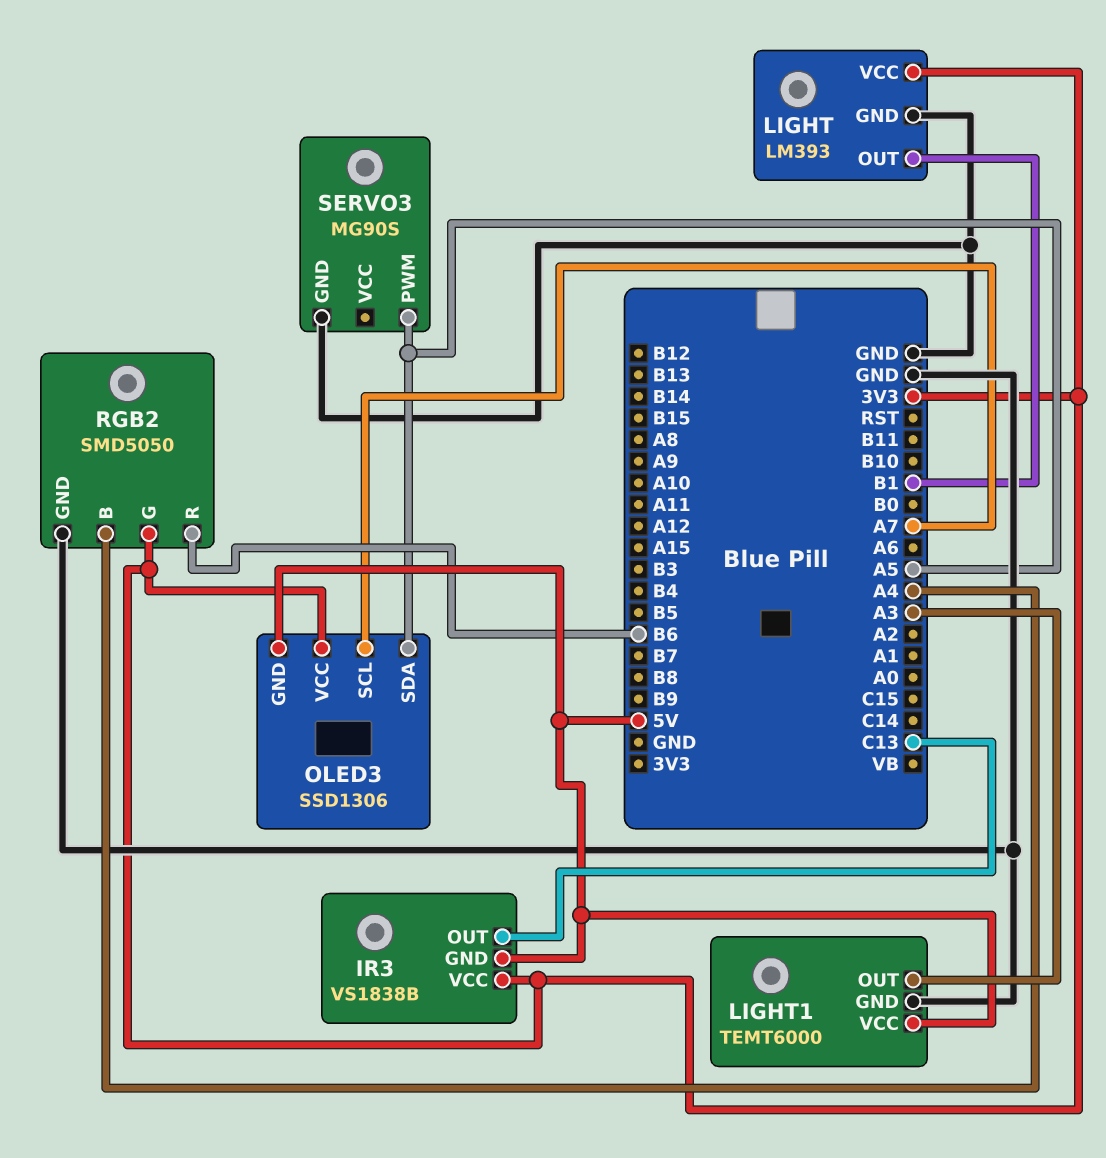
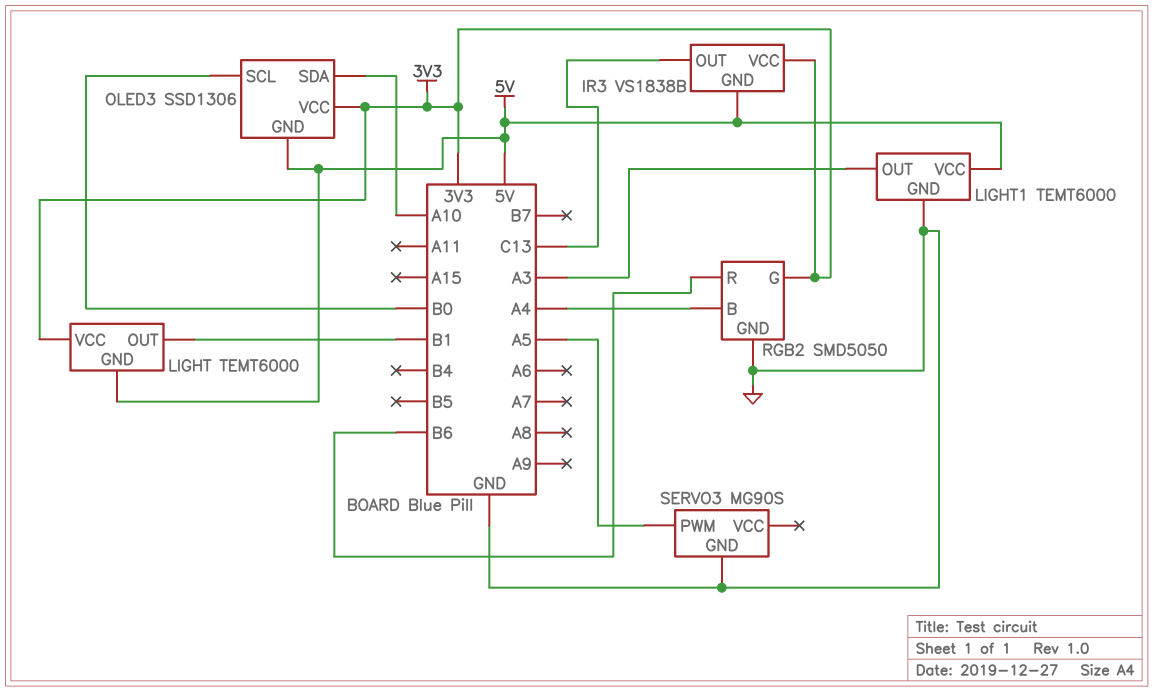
LIGHT: LM393 -> TEMT6000
LIGHT pin GND: GND -> 5V
OLED3 pin SCL: A7 -> B0
OLED3 pin SDA: A5 -> A10

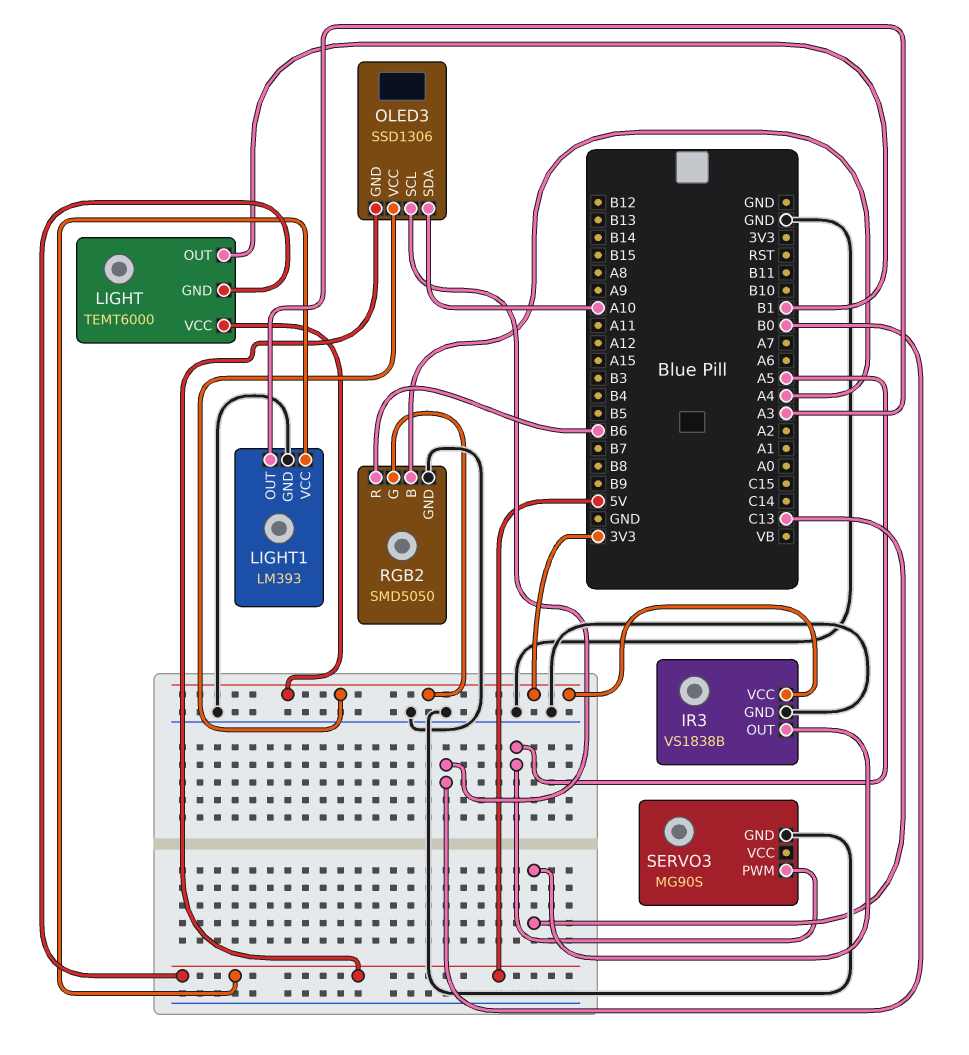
IR3 pin GND: 5V -> GND
LIGHT1: TEMT6000 -> LM393

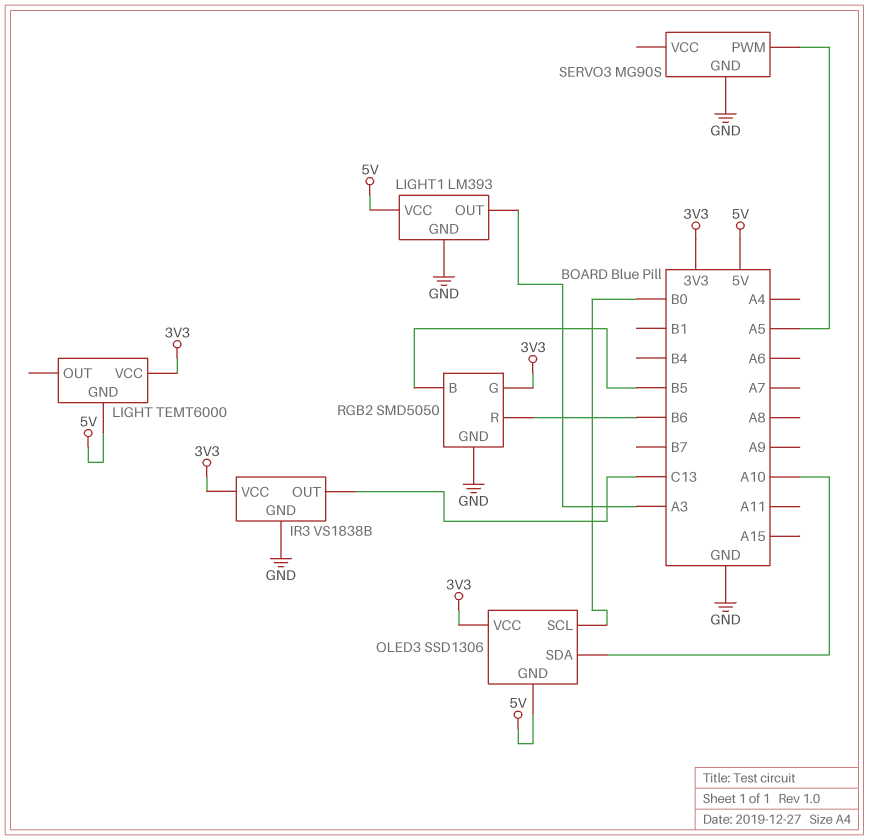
LIGHT pin OUT: B1 -> none
RGB2 pin B: A4 -> B5

